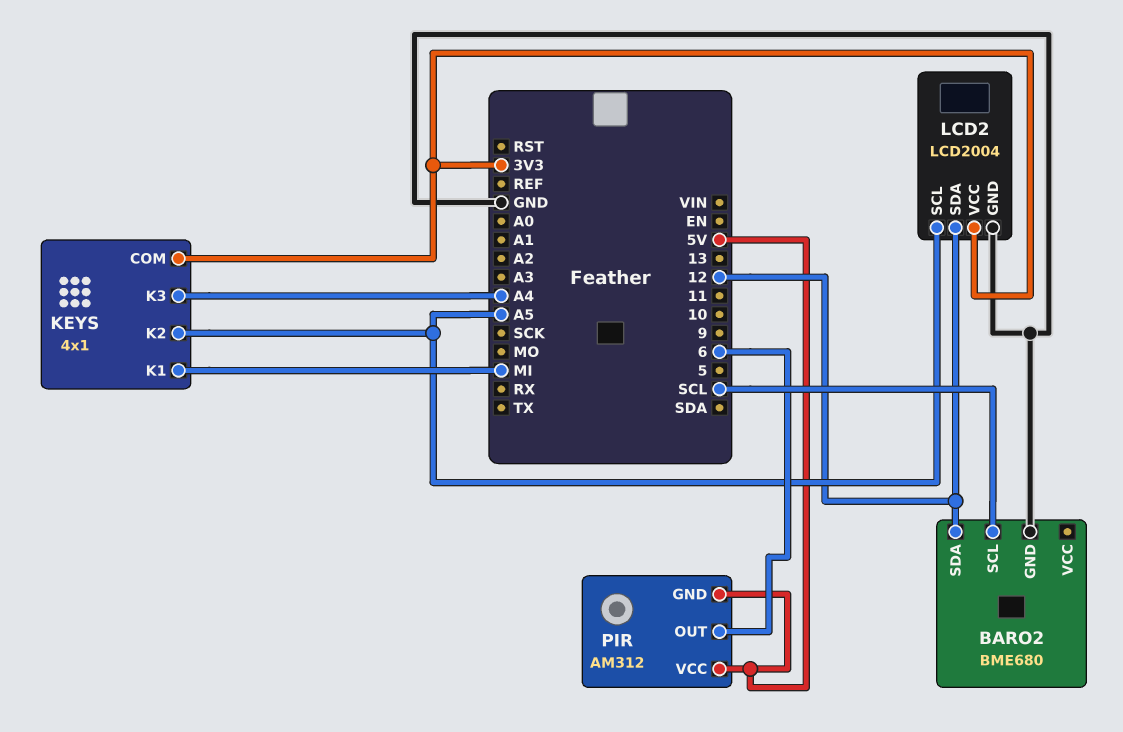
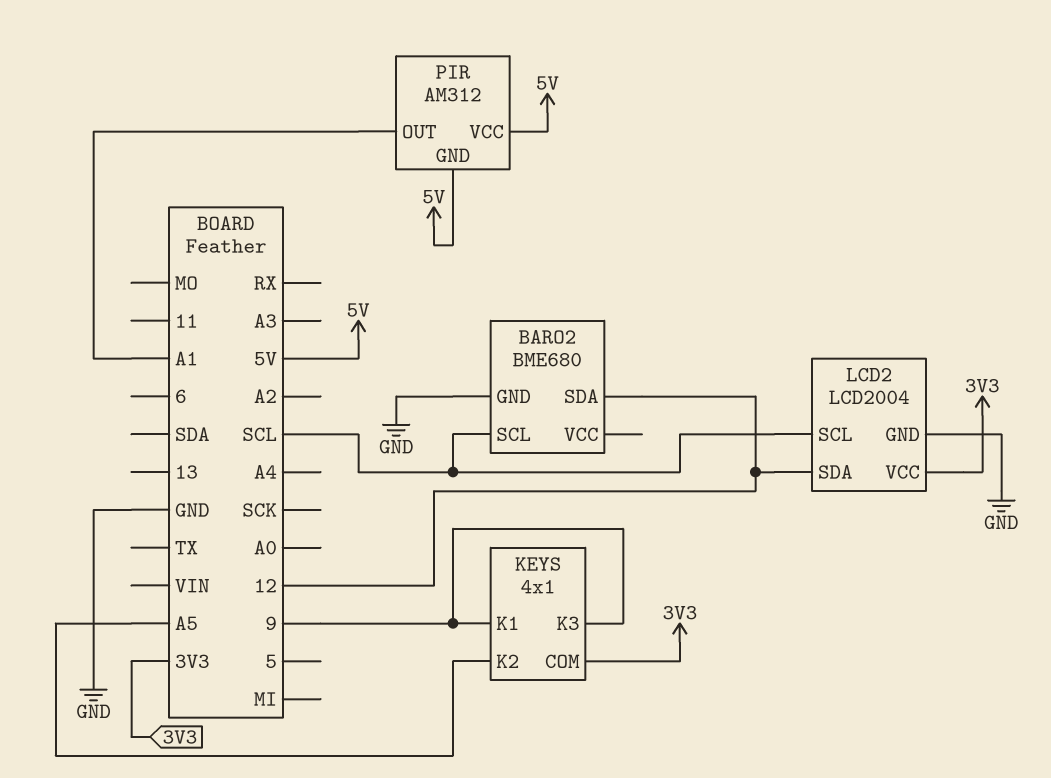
KEYS pin K1: MI -> 9
KEYS pin K3: A4 -> 9
LCD2 pin SCL: A5 -> SCL
PIR pin OUT: 6 -> A1

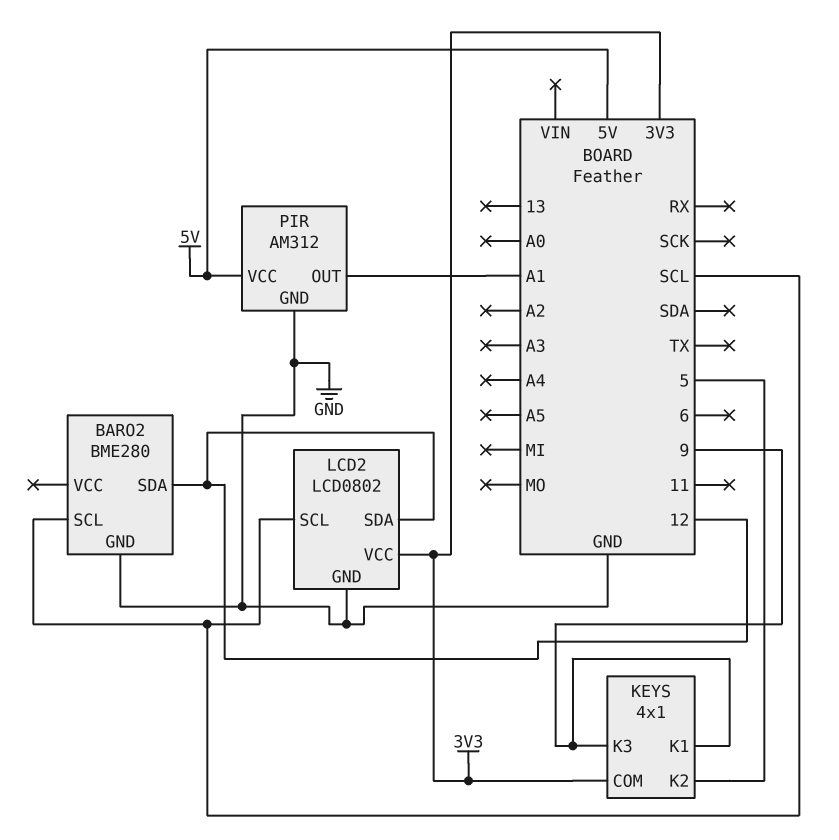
BARO2: BME680 -> BME280
KEYS pin K2: A5 -> 5
LCD2: LCD2004 -> LCD0802
PIR pin GND: 5V -> GND

